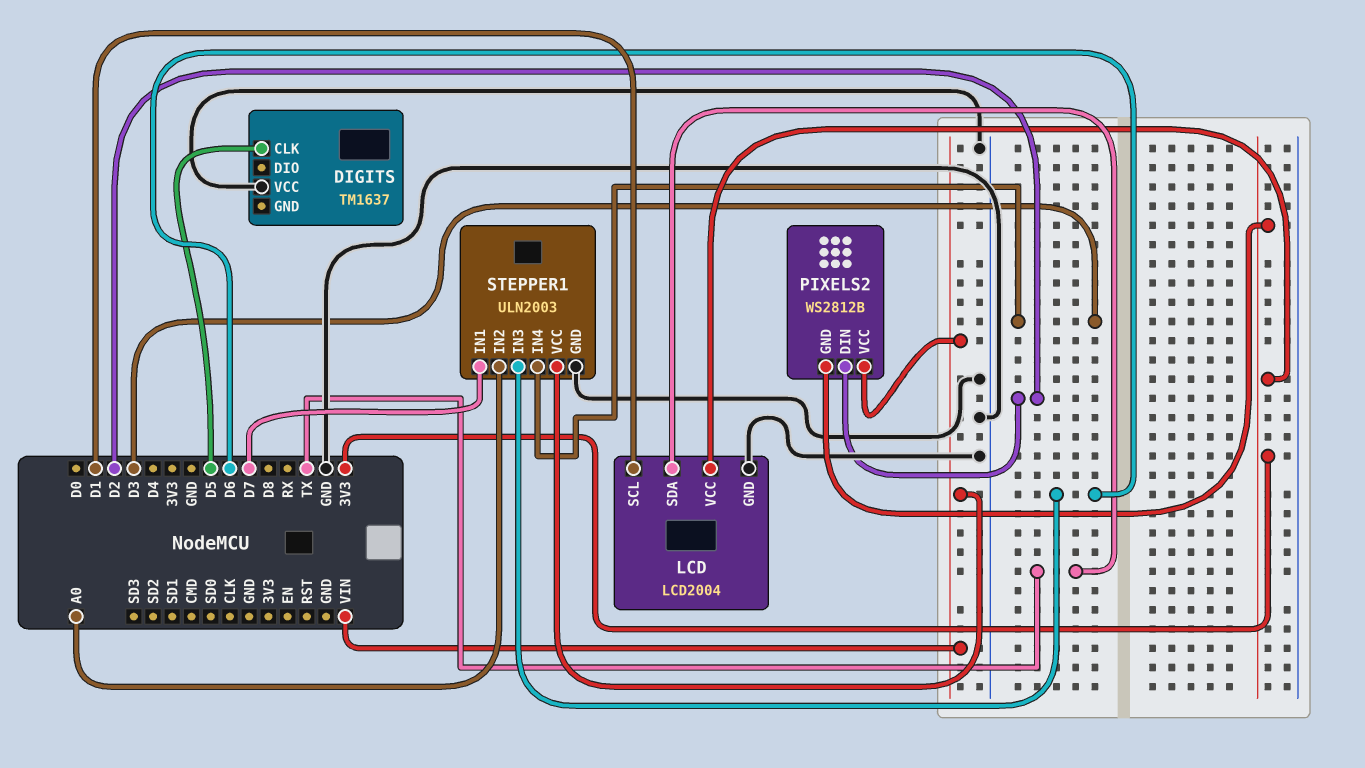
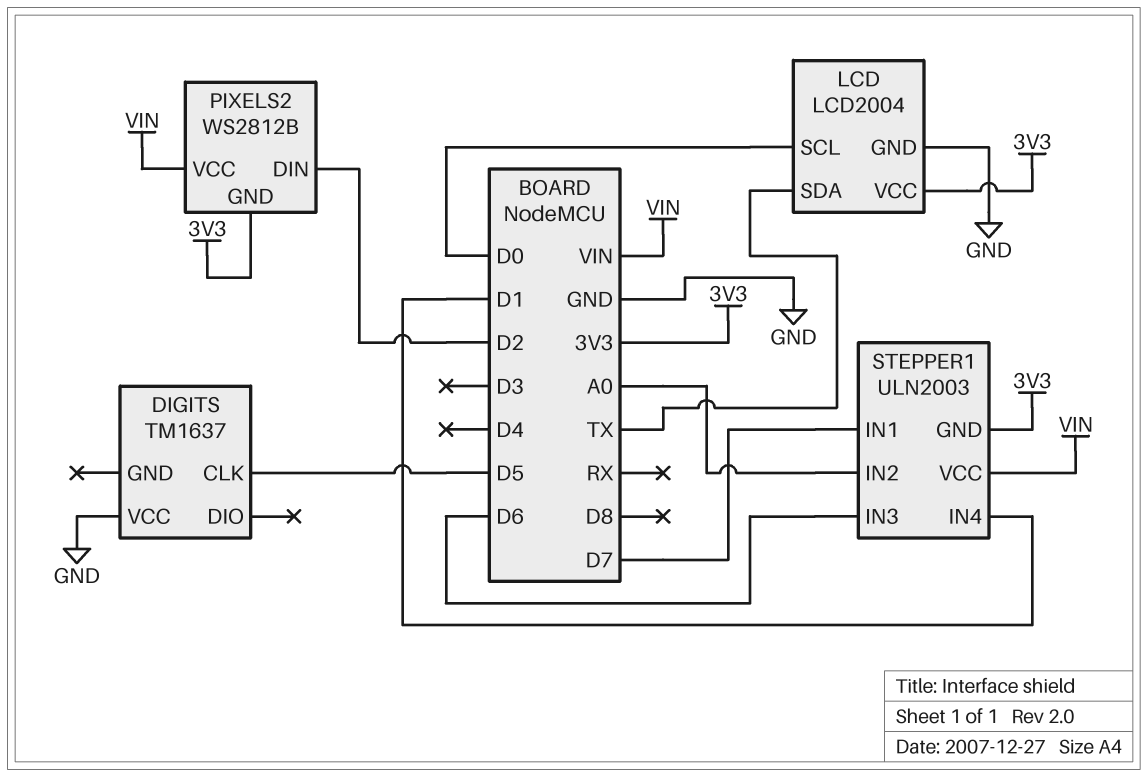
LCD pin SCL: D1 -> D0
STEPPER1 pin GND: GND -> 3V3
STEPPER1 pin IN4: D3 -> D1

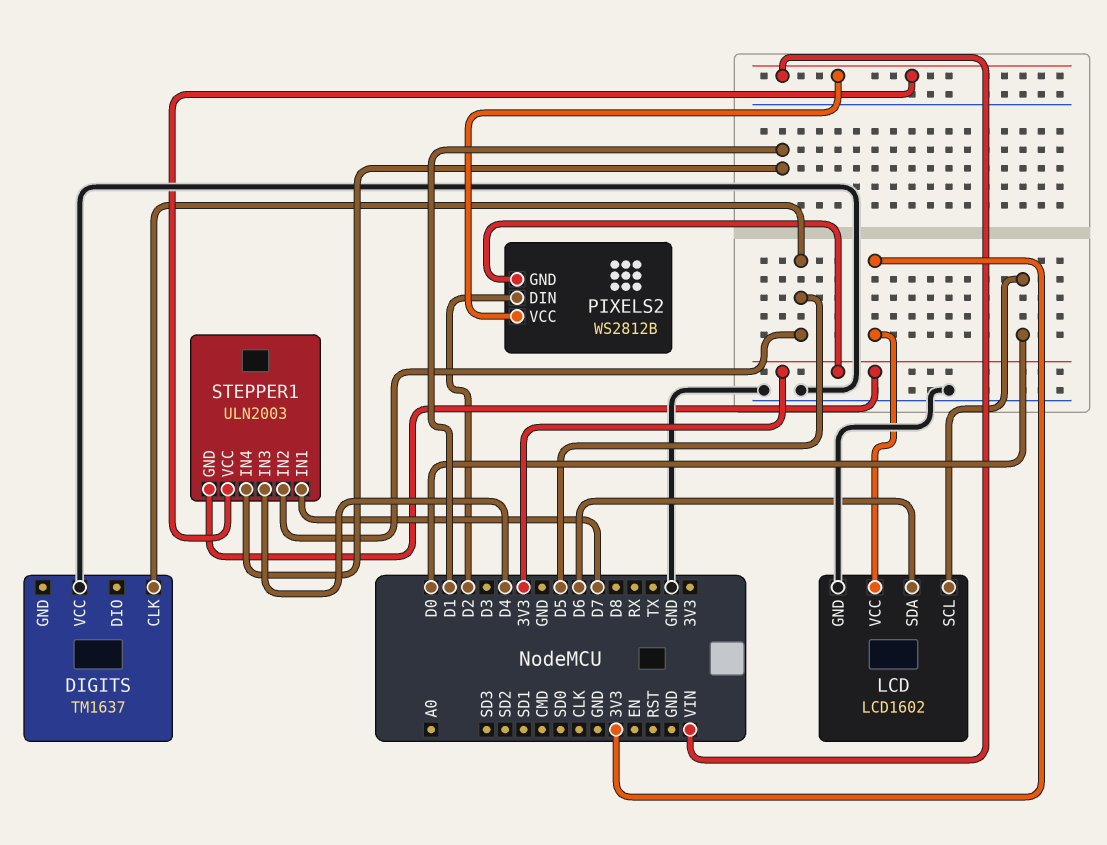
LCD: LCD2004 -> LCD1602
LCD pin SDA: TX -> D6
STEPPER1 pin IN2: A0 -> D5
STEPPER1 pin IN3: D6 -> D4

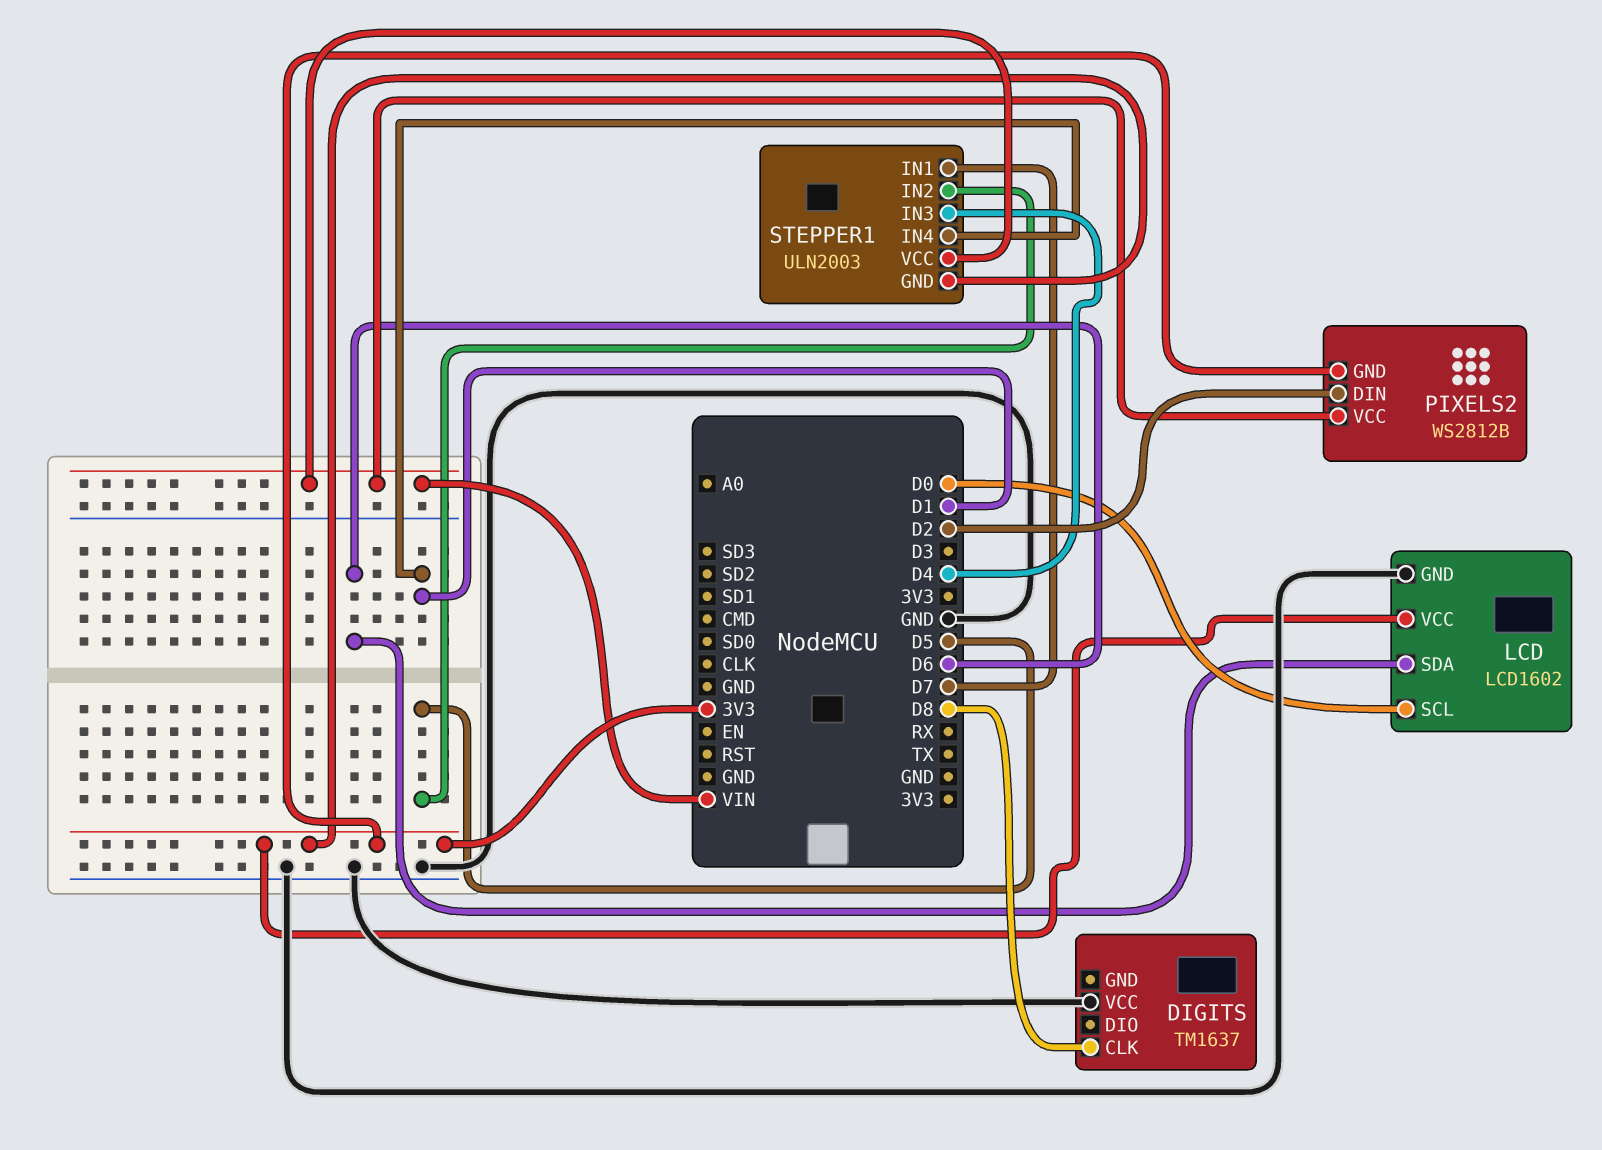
DIGITS pin CLK: D5 -> D8

